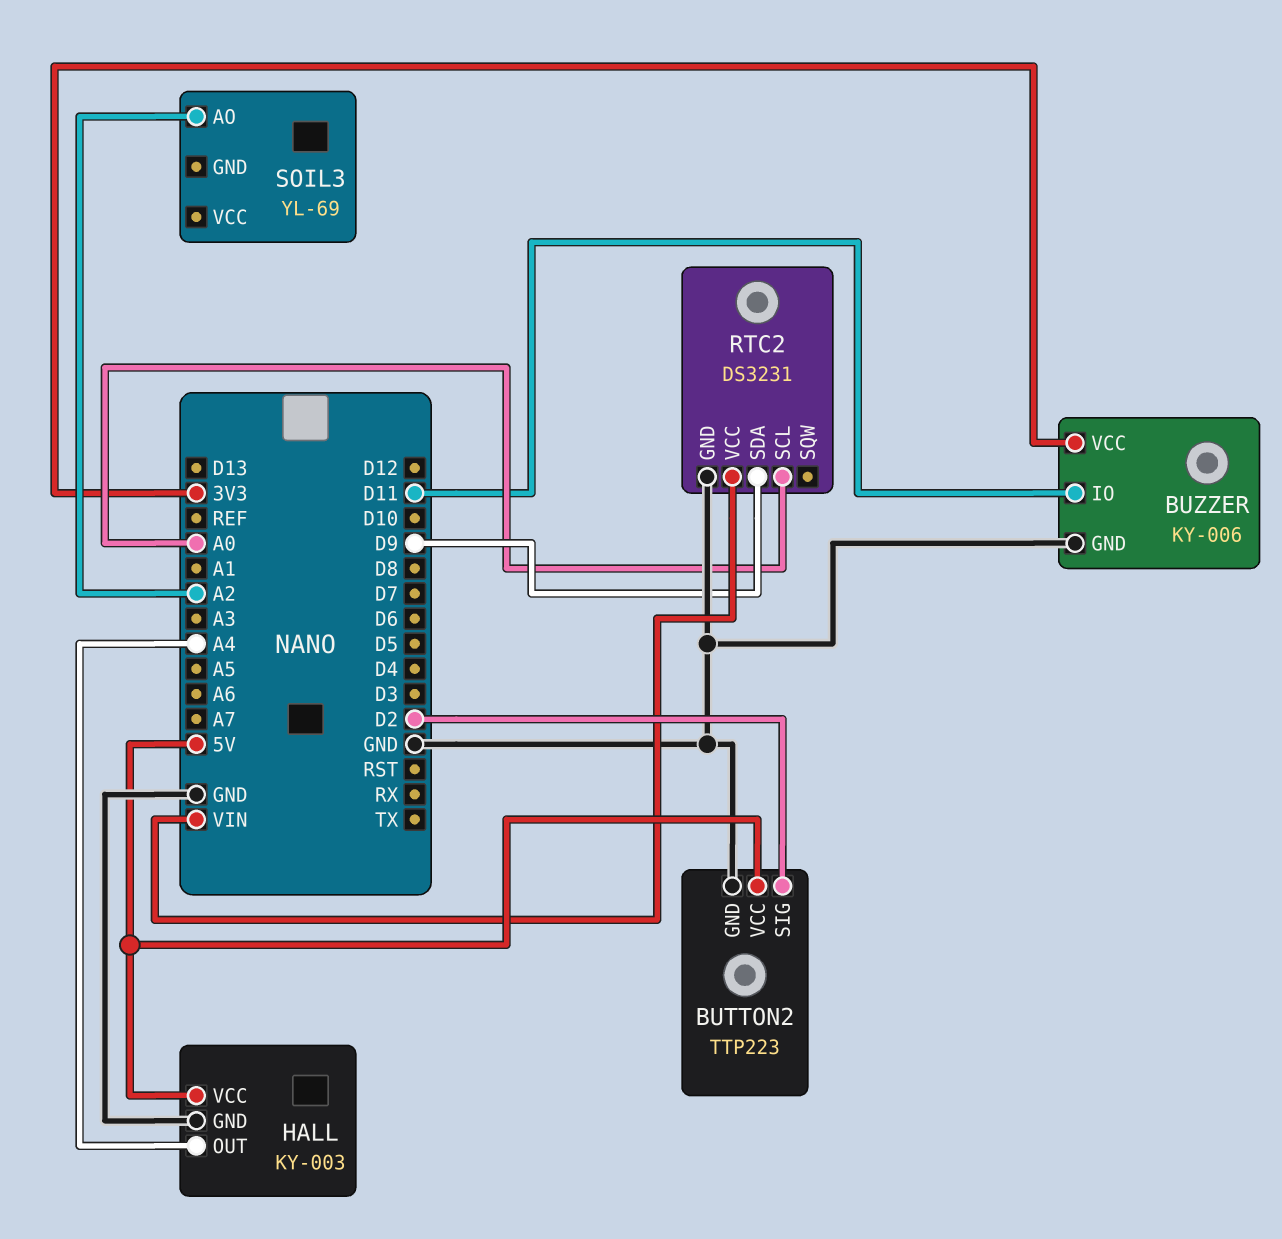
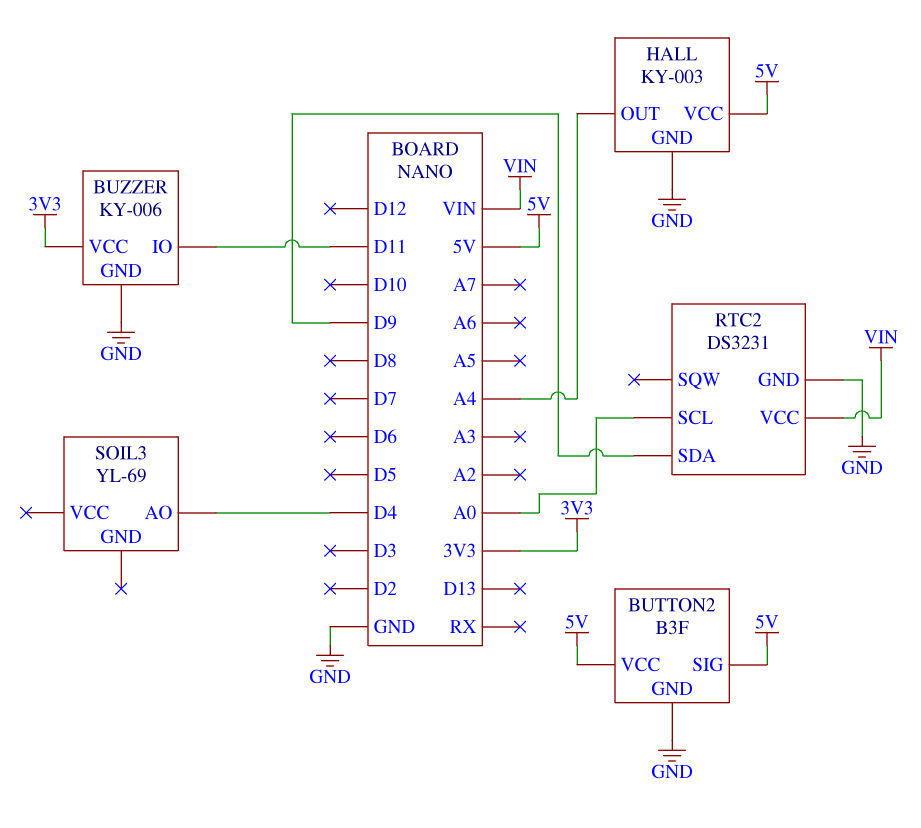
BUTTON2: TTP223 -> B3F
BUTTON2 pin SIG: D2 -> 5V
SOIL3 pin AO: A2 -> D4

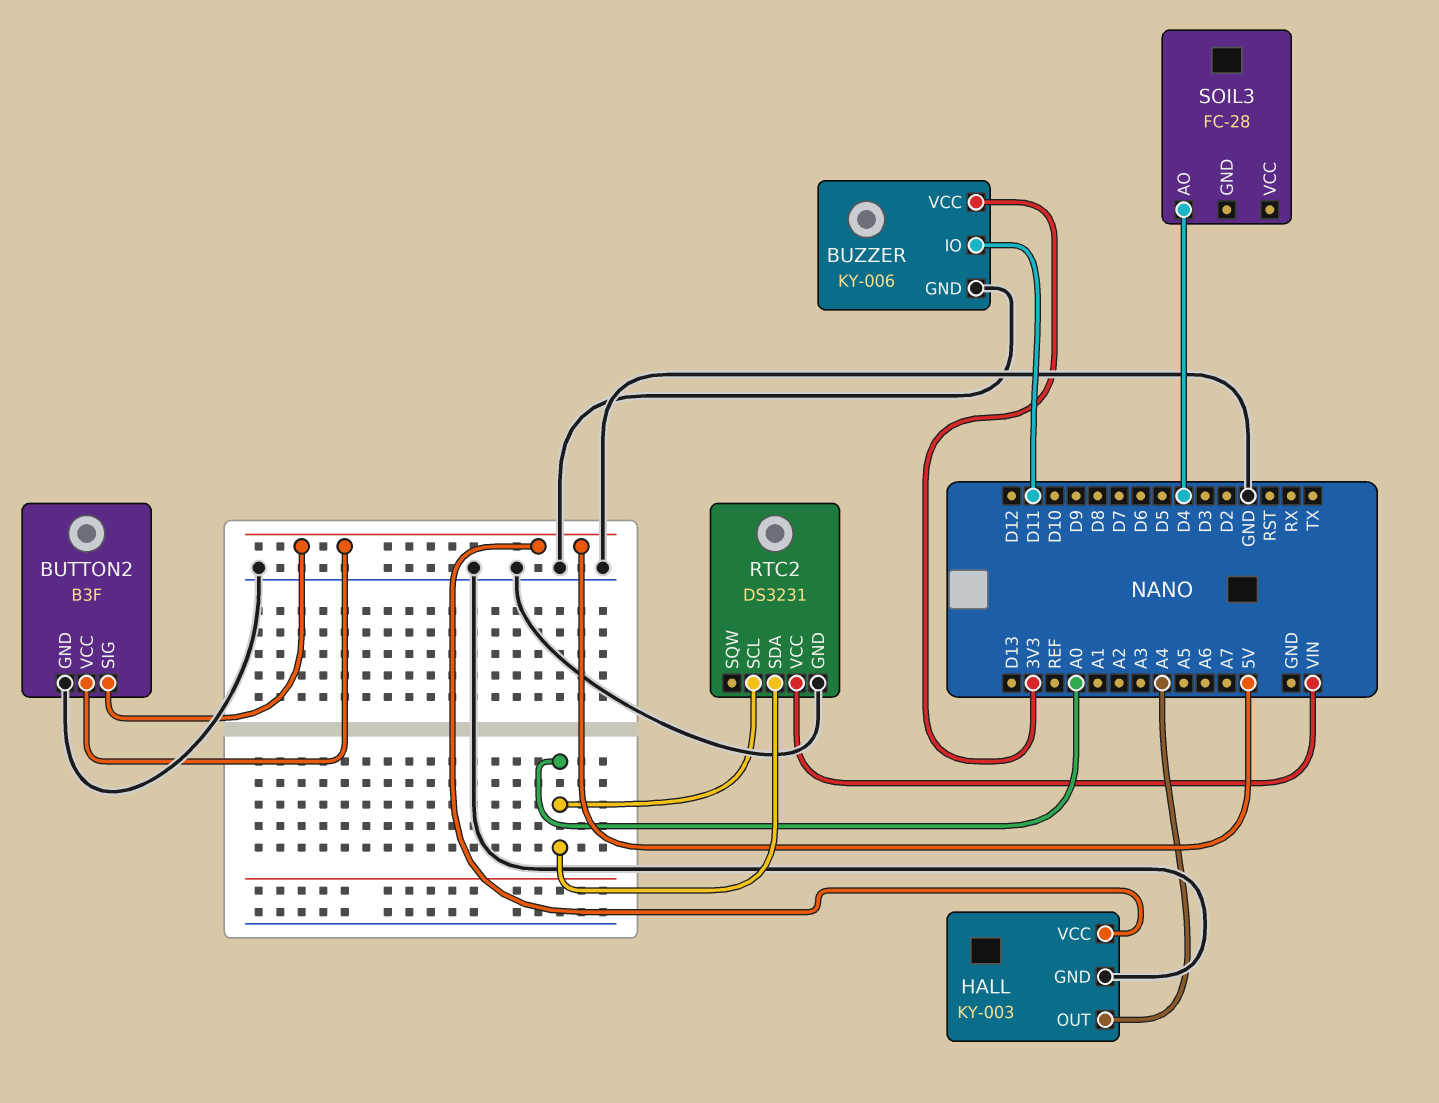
RTC2 pin SDA: D9 -> A0
SOIL3: YL-69 -> FC-28

